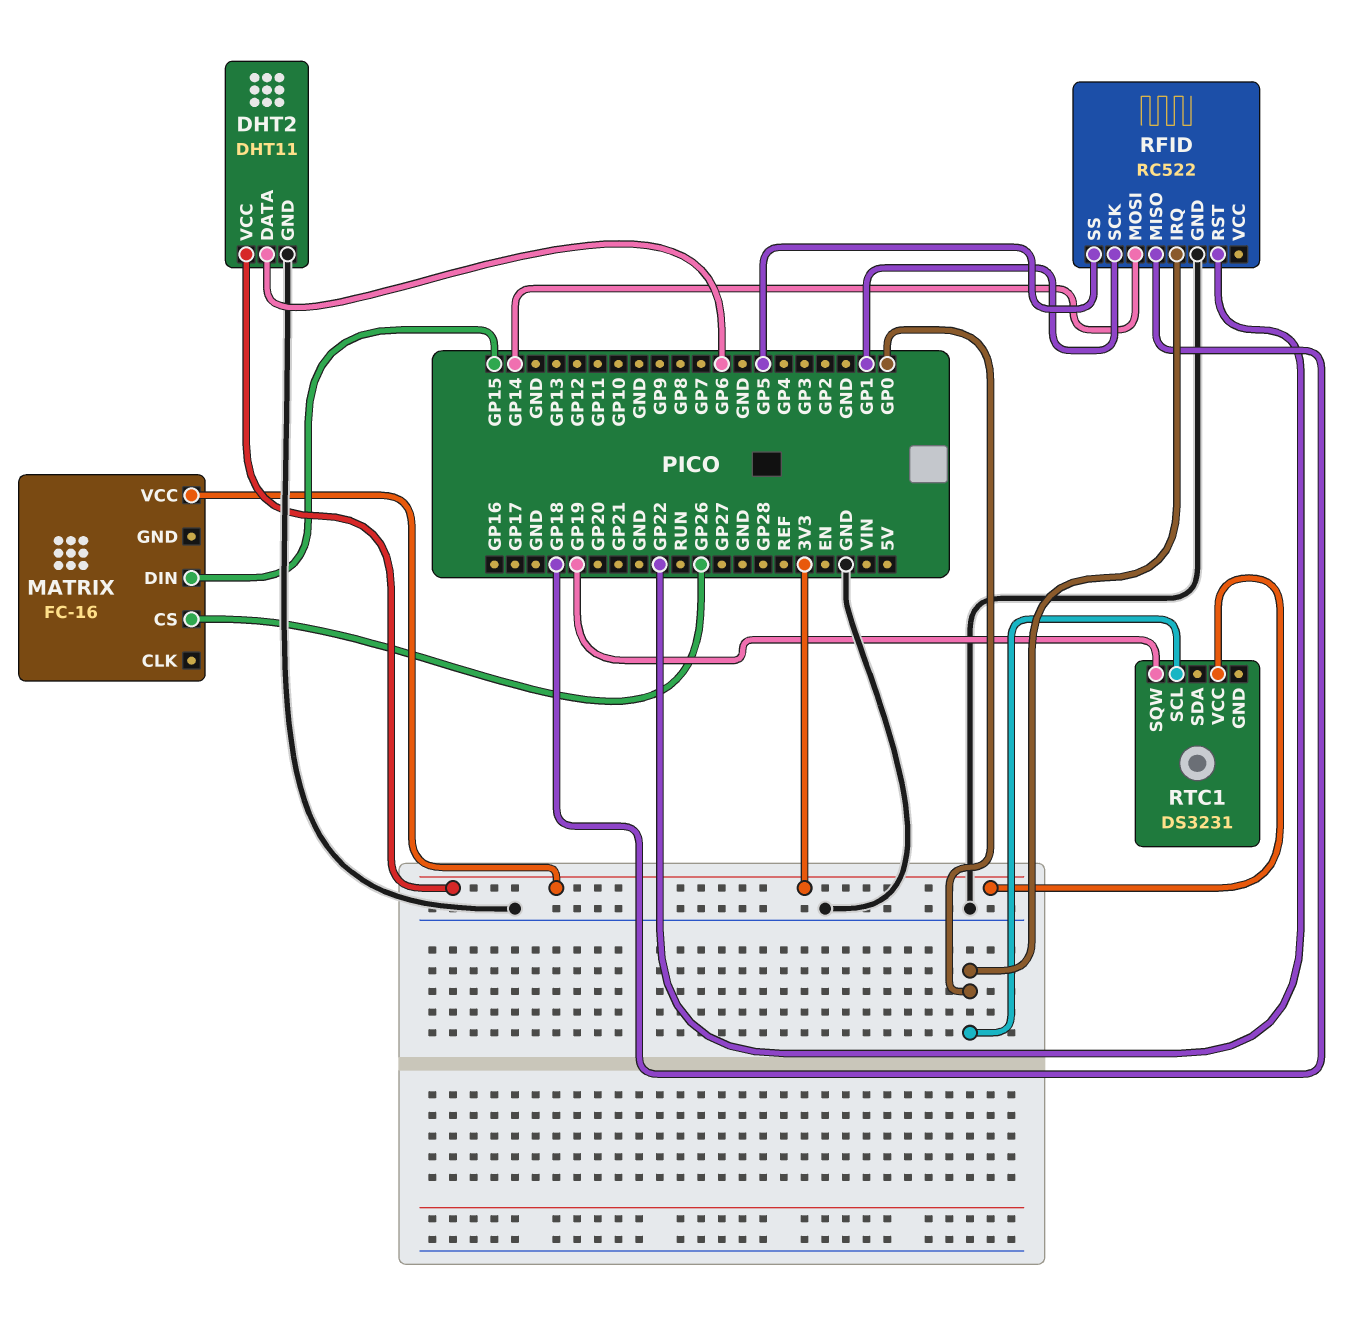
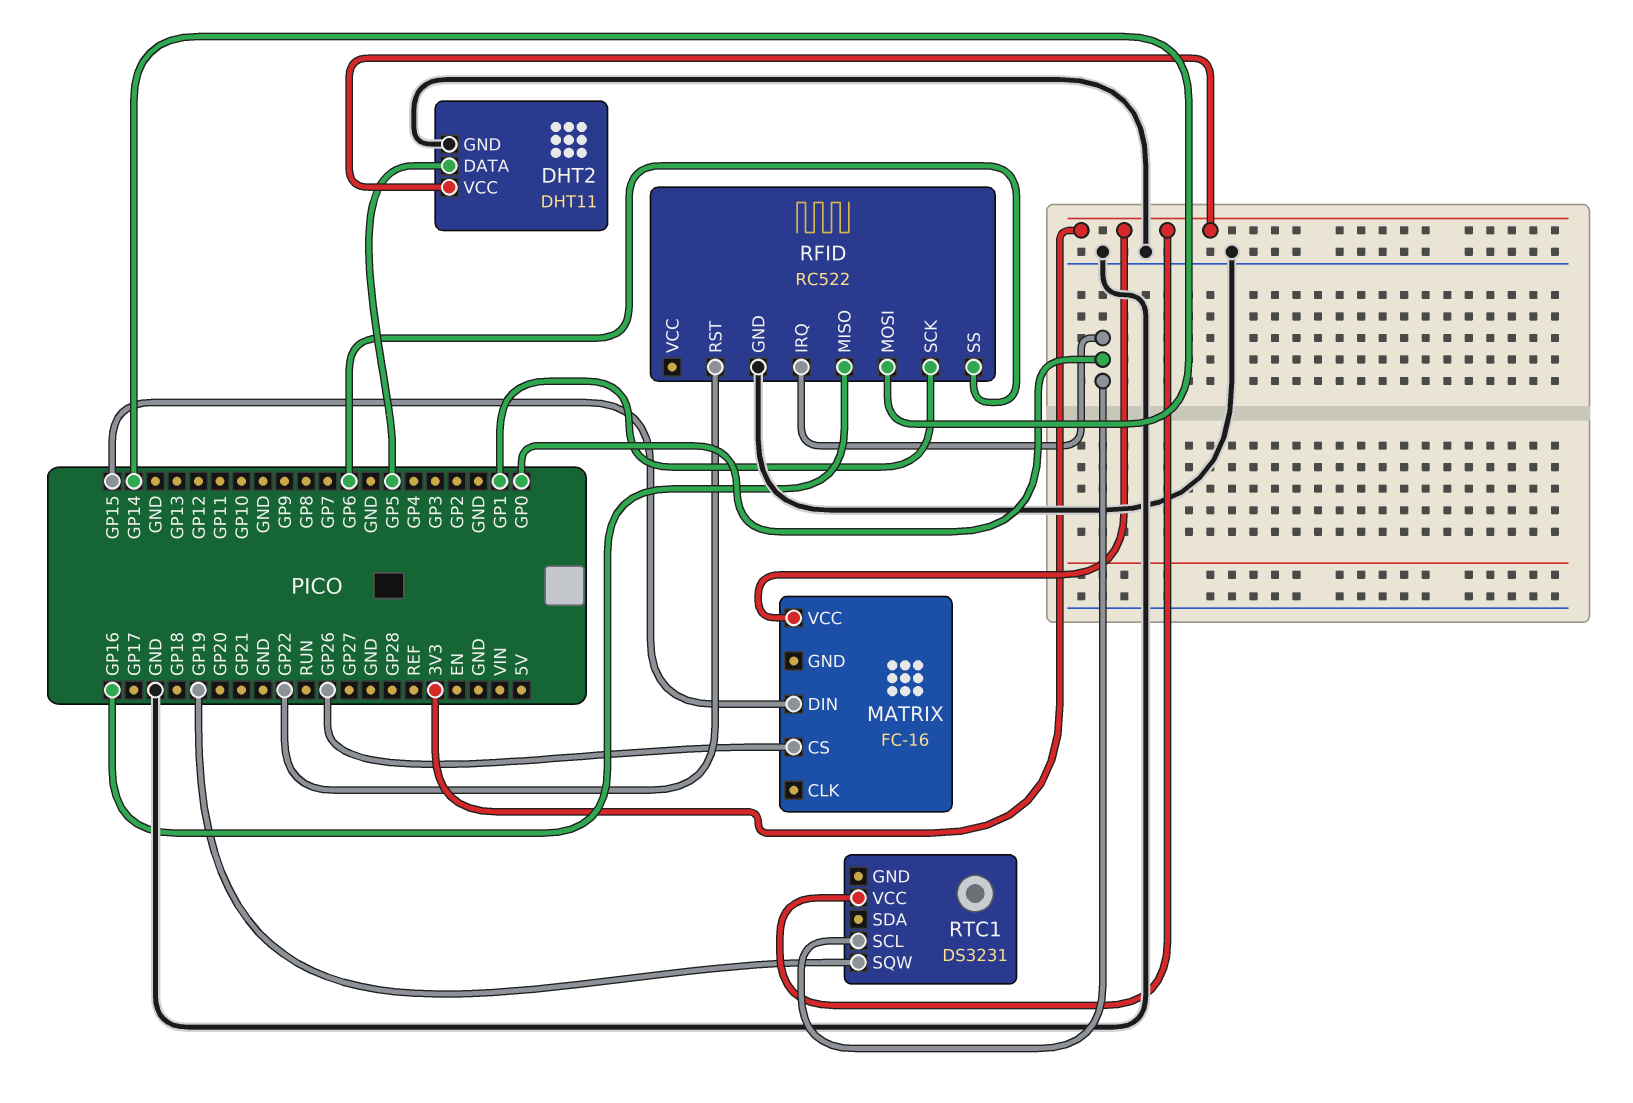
DHT2 pin DATA: GP6 -> GP5
RFID pin MISO: GP18 -> GP16
RFID pin SS: GP5 -> GP6

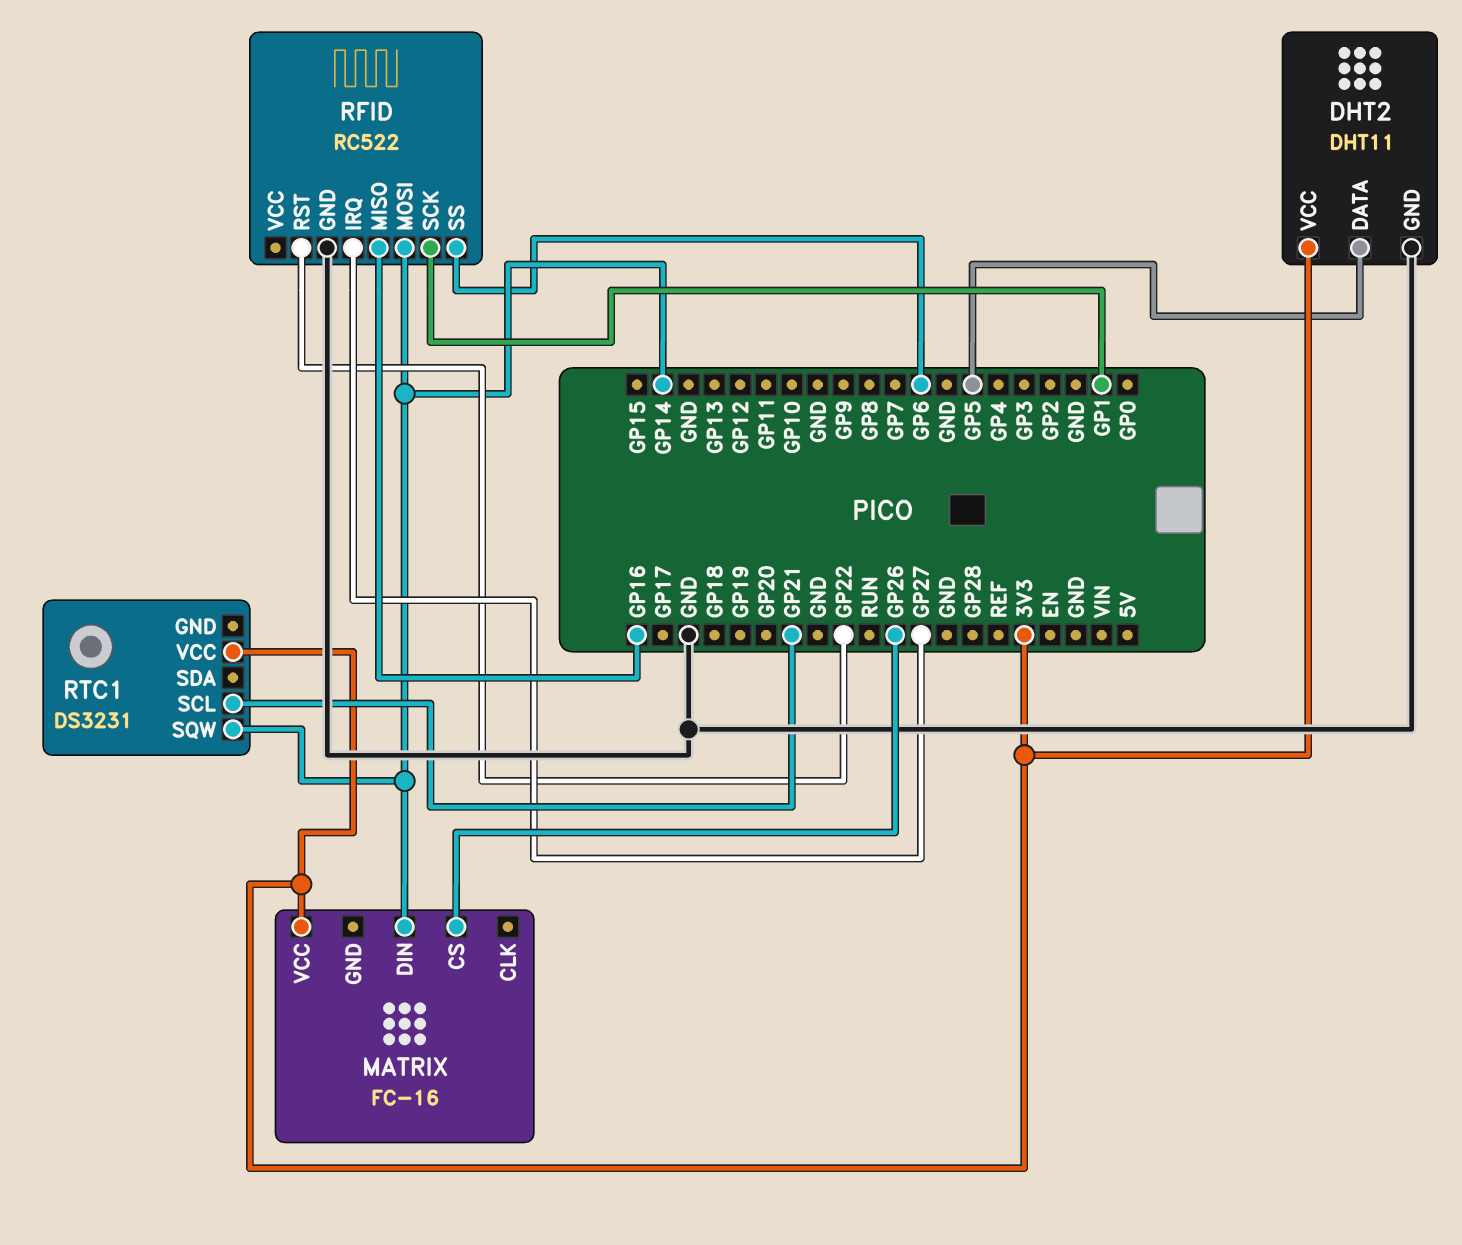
MATRIX pin DIN: GP15 -> GP14
RFID pin IRQ: GP0 -> GP27
RTC1 pin SCL: GP0 -> GP21
RTC1 pin SQW: GP19 -> GP14

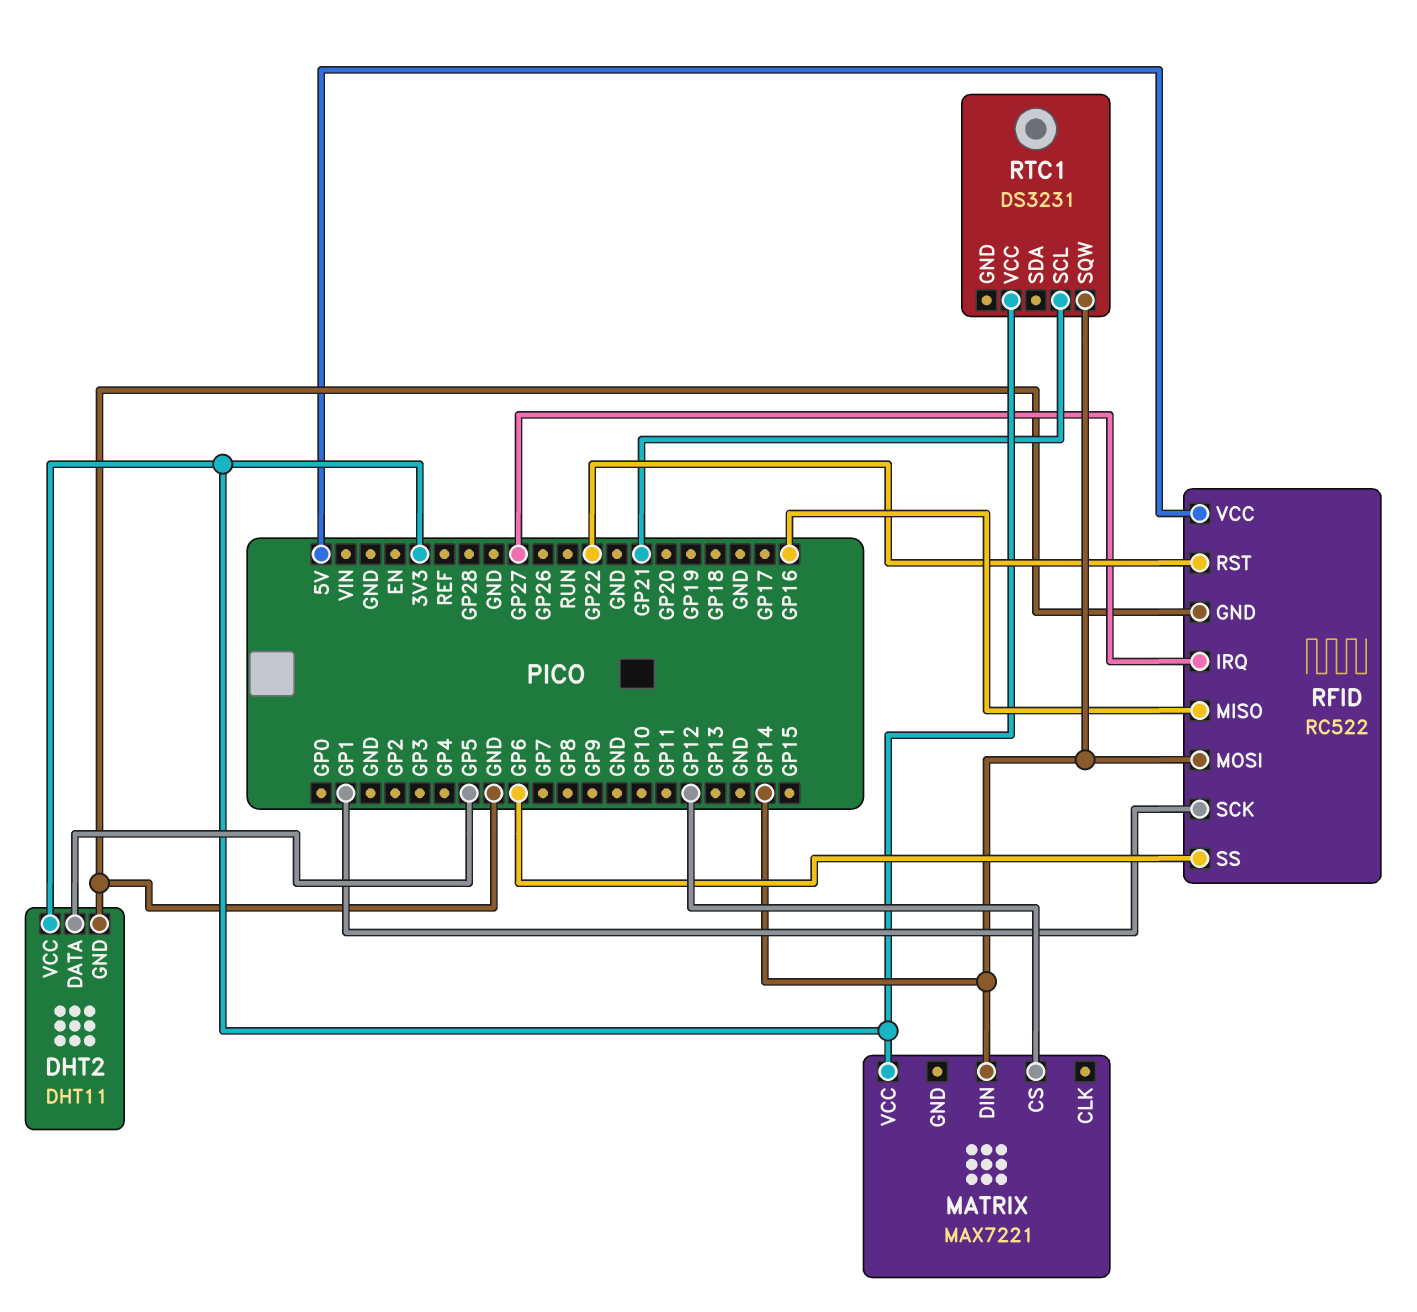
MATRIX: FC-16 -> MAX7221
MATRIX pin CS: GP26 -> GP12
RFID pin VCC: none -> 5V

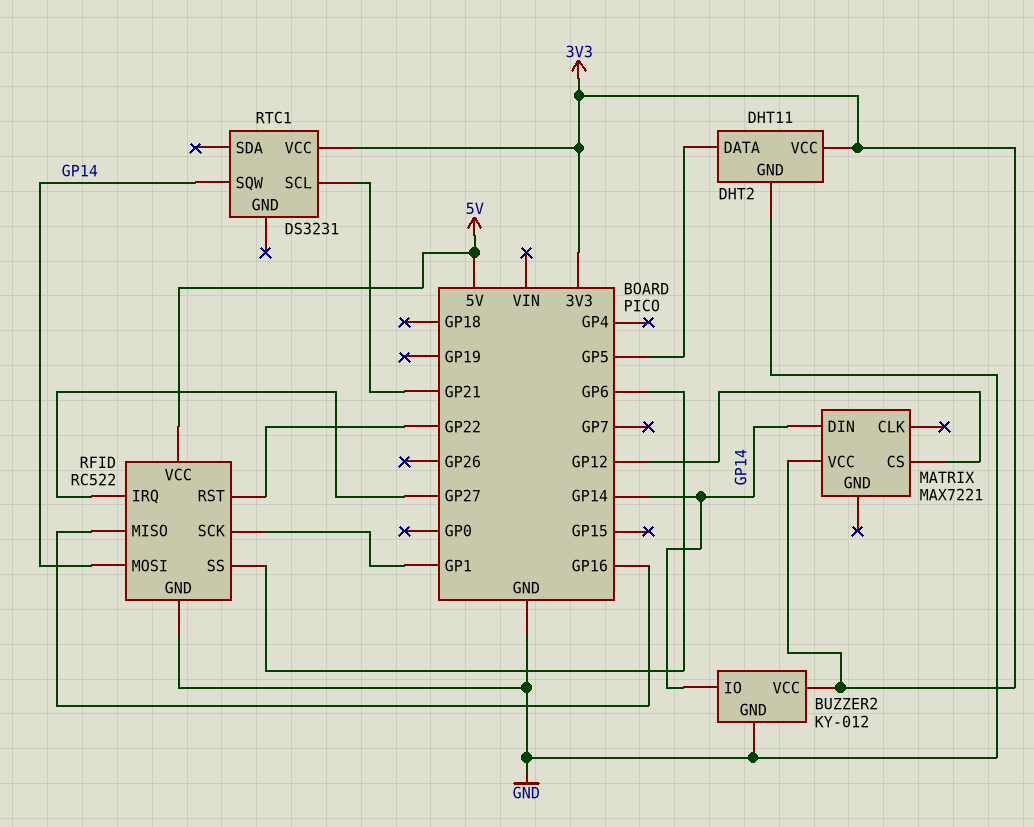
BUZZER2: none -> KY-012
BUZZER2 pin GND: none -> GND
BUZZER2 pin IO: none -> GP14
BUZZER2 pin VCC: none -> 3V3

